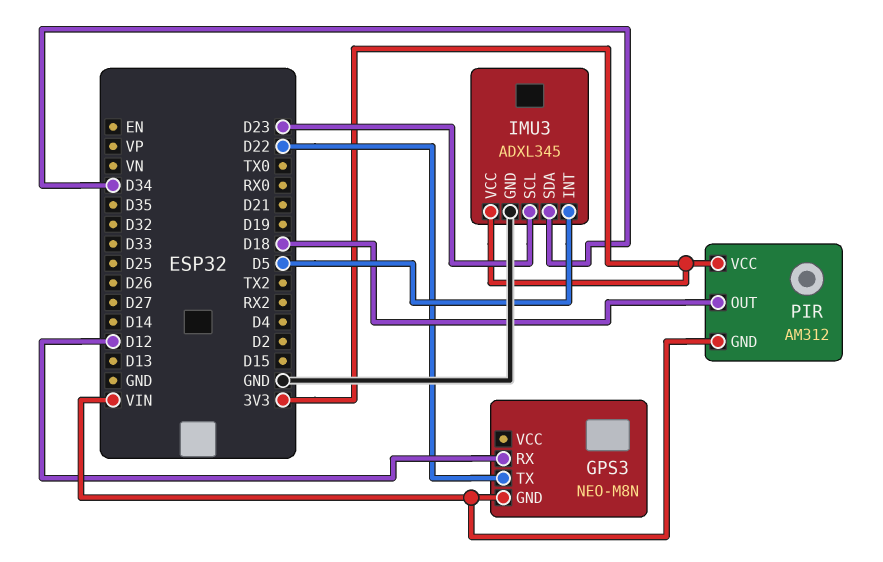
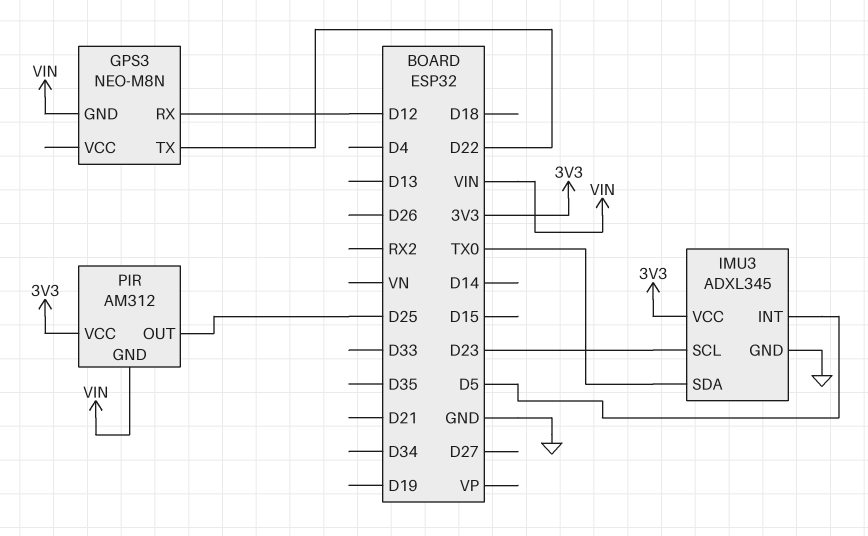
IMU3 pin SDA: D34 -> TX0
PIR pin OUT: D18 -> D25

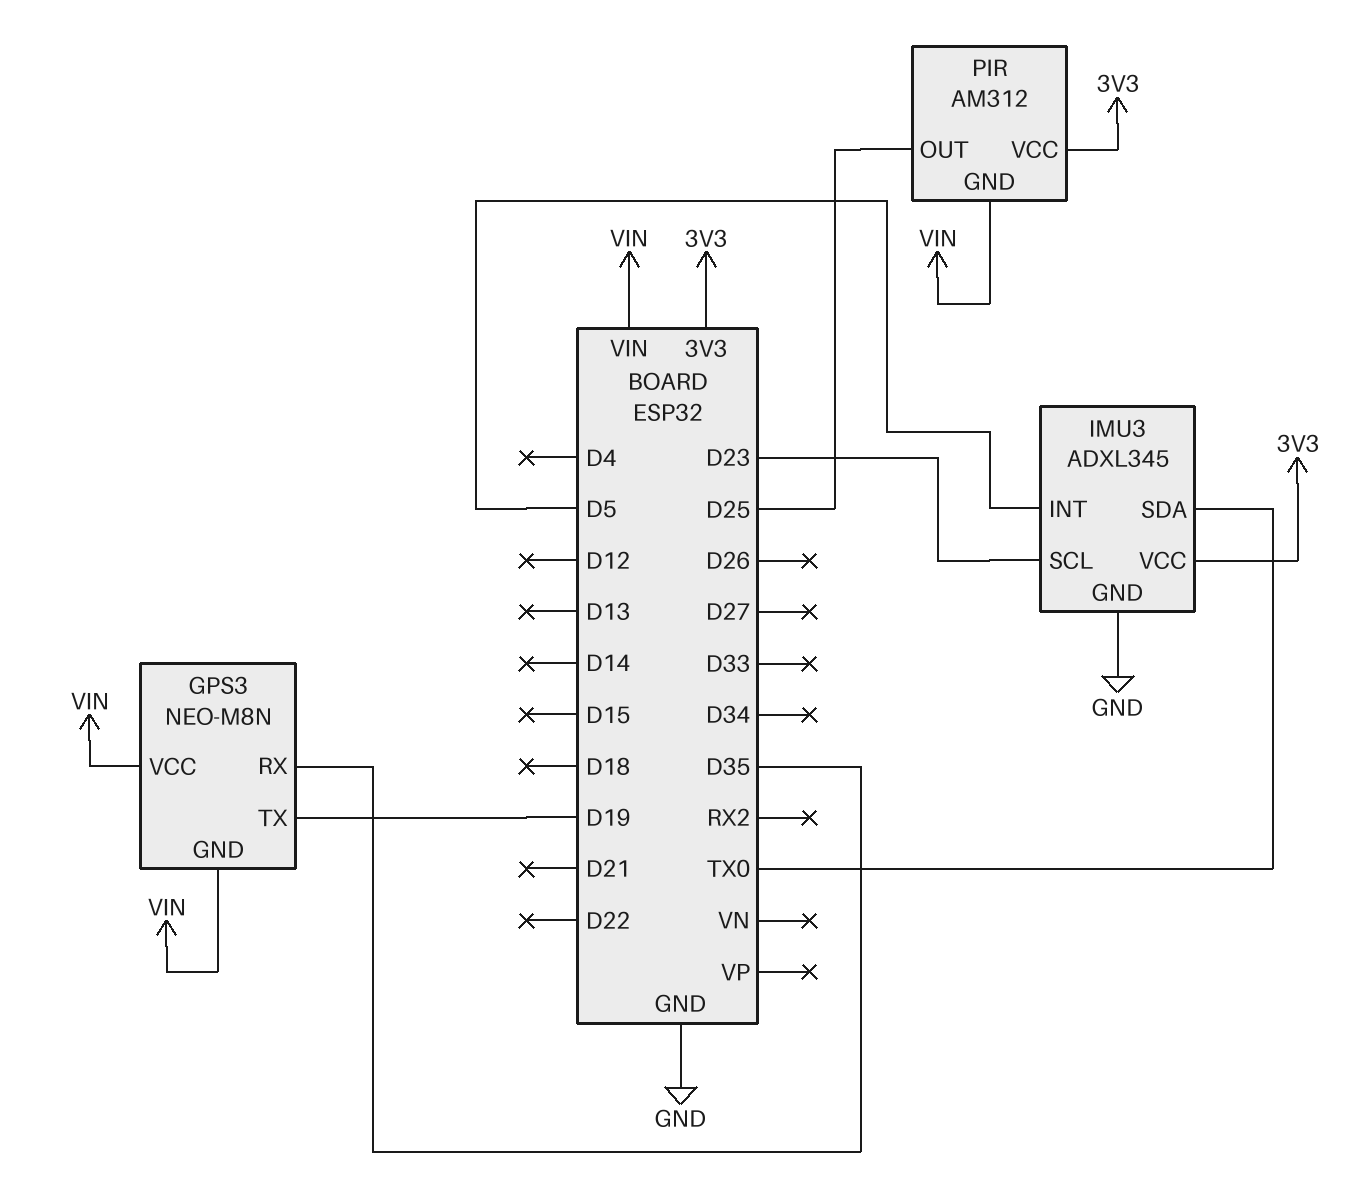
GPS3 pin RX: D12 -> D35
GPS3 pin TX: D22 -> D19
GPS3 pin VCC: none -> VIN

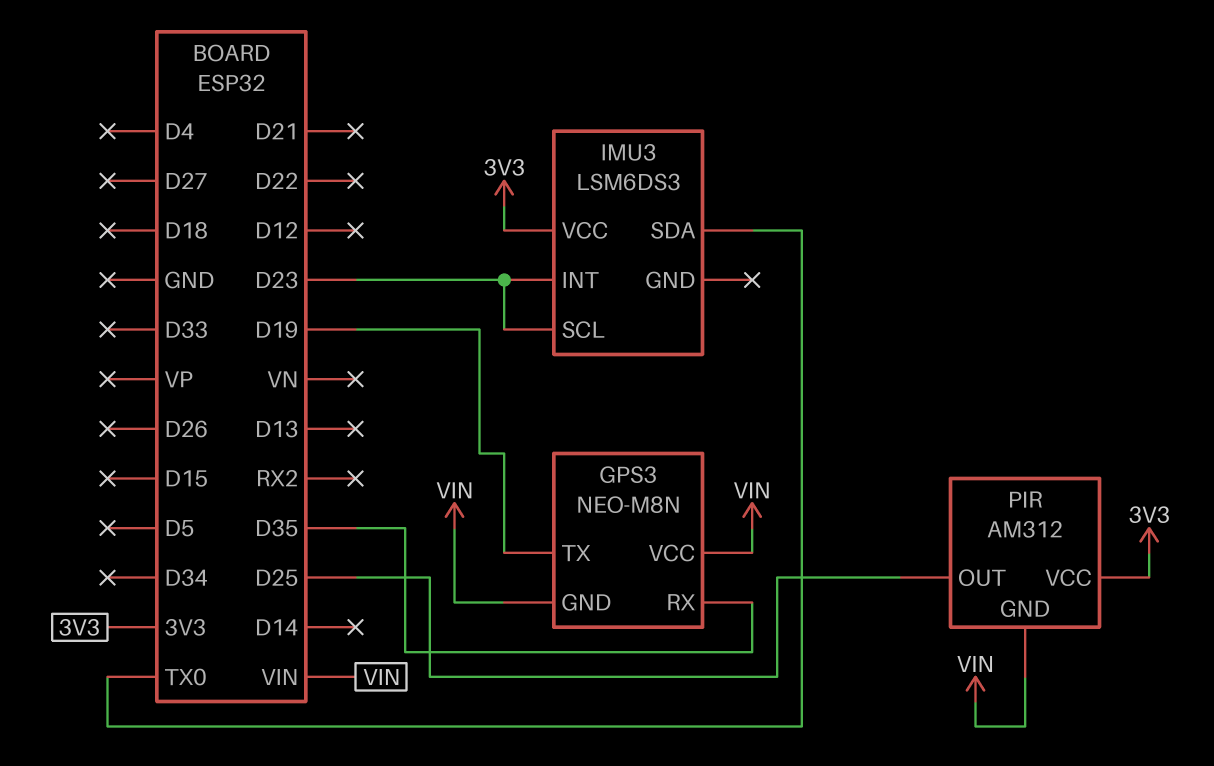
IMU3: ADXL345 -> LSM6DS3
IMU3 pin GND: GND -> none
IMU3 pin INT: D5 -> D23

